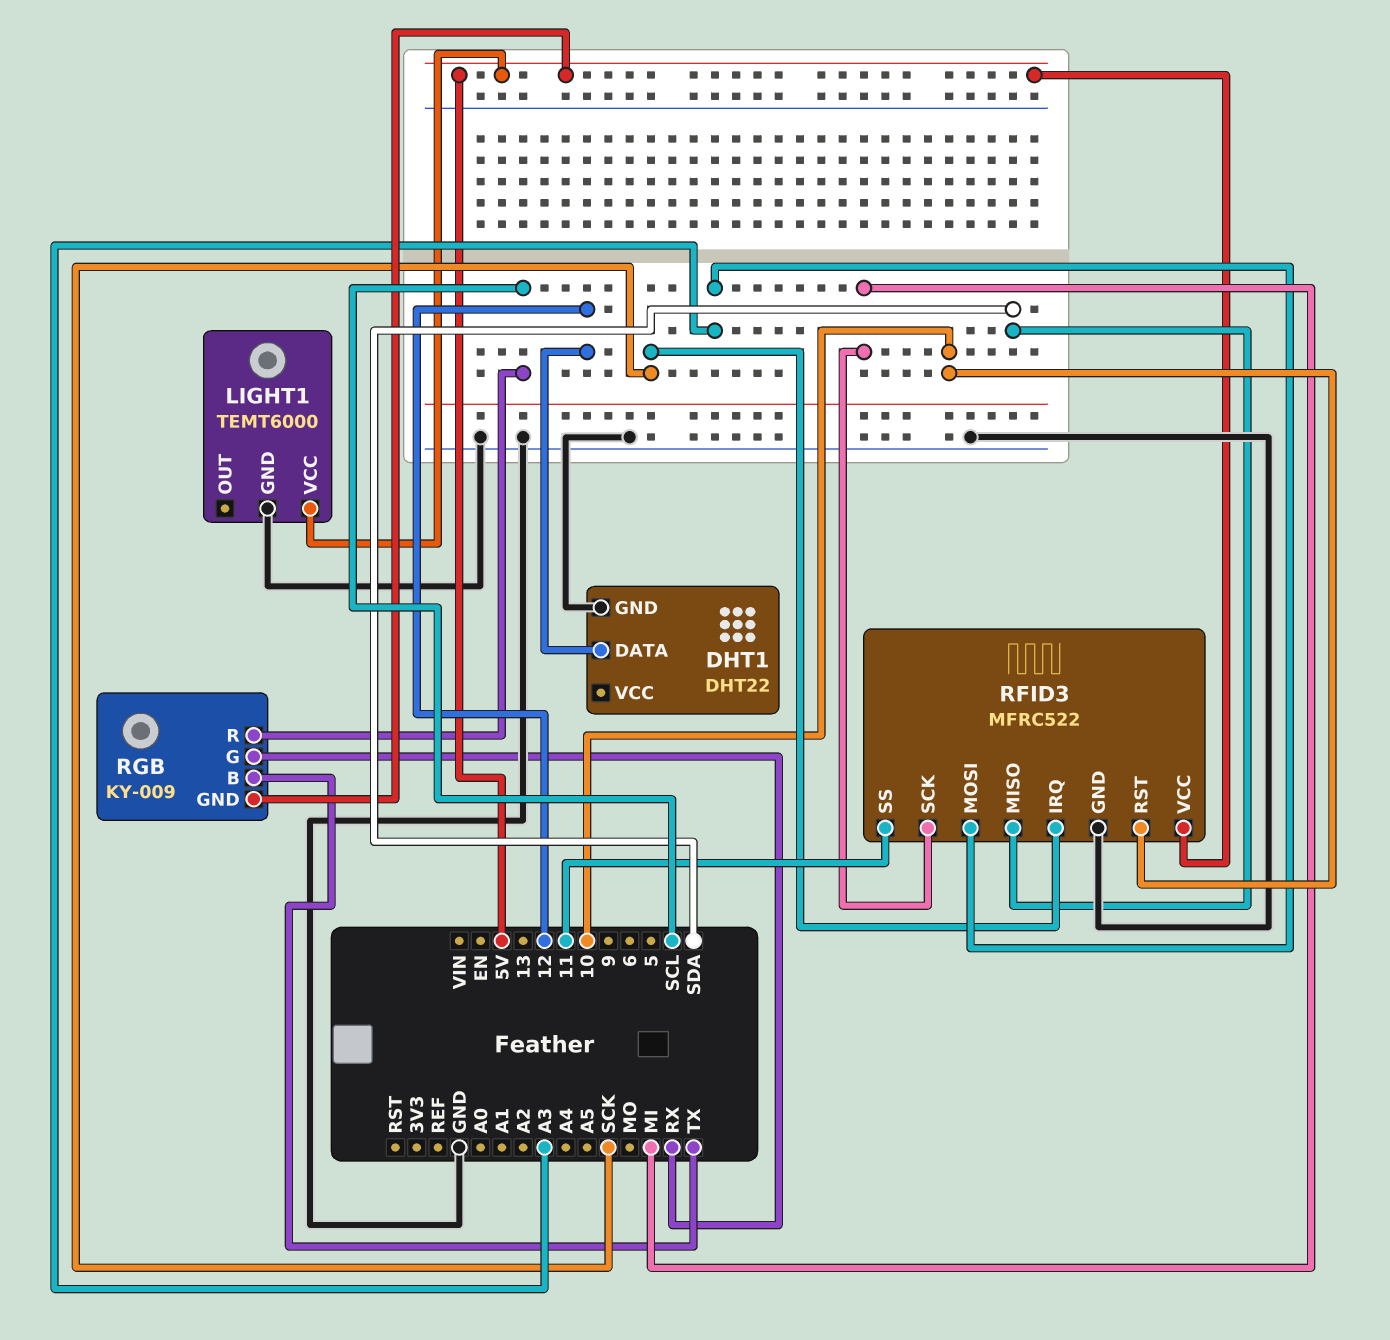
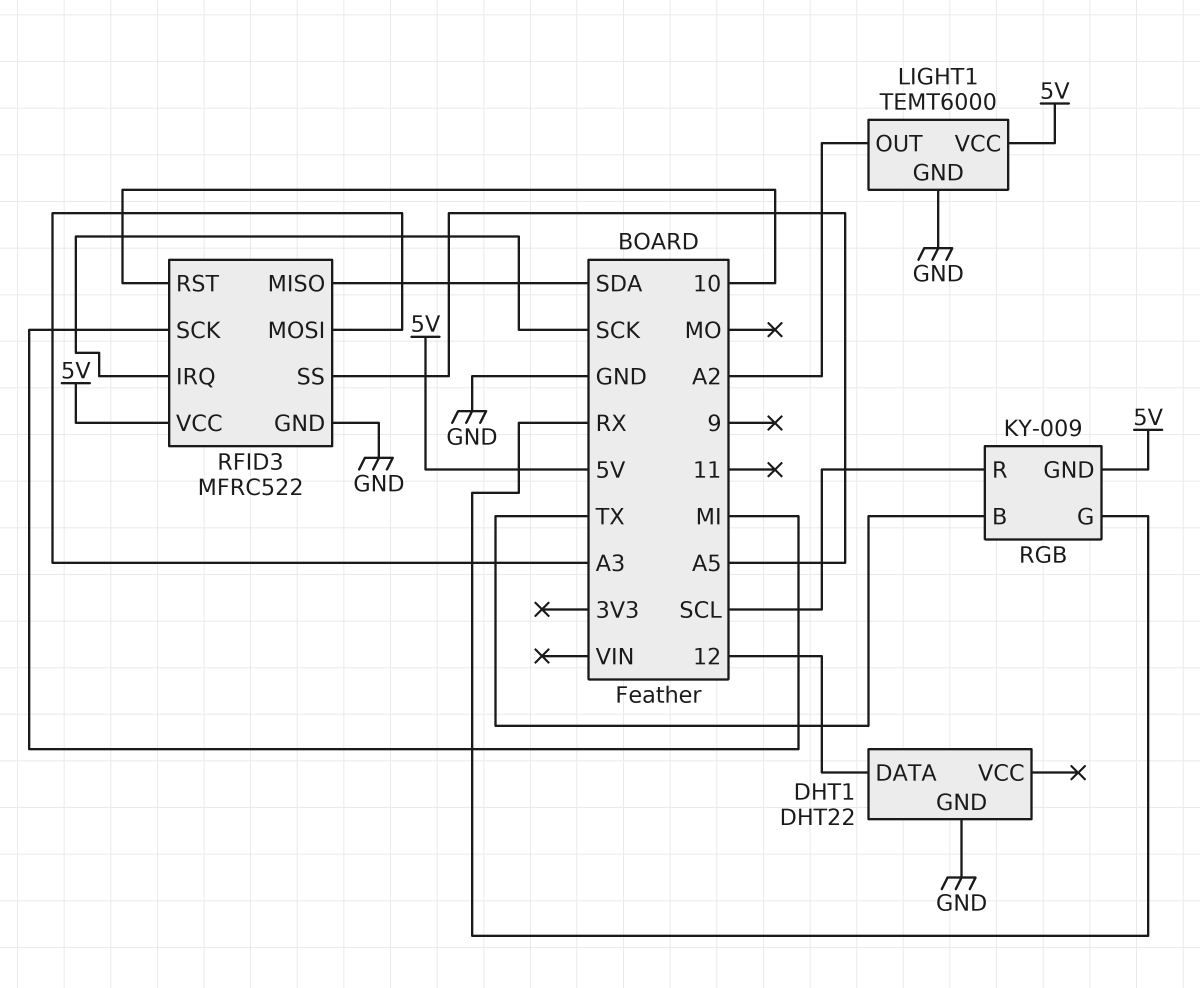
LIGHT1 pin OUT: none -> A2
RFID3 pin SS: 11 -> A5

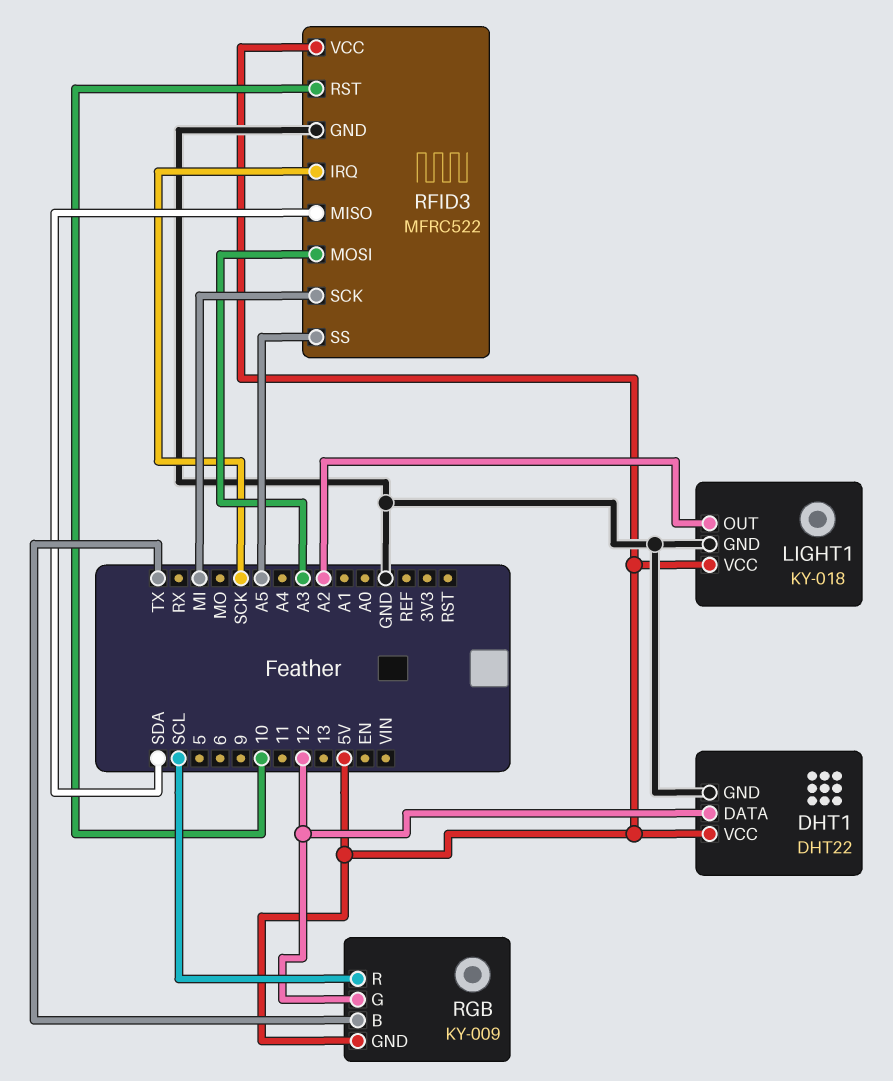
DHT1 pin VCC: none -> 5V
LIGHT1: TEMT6000 -> KY-018
RGB pin G: RX -> 12

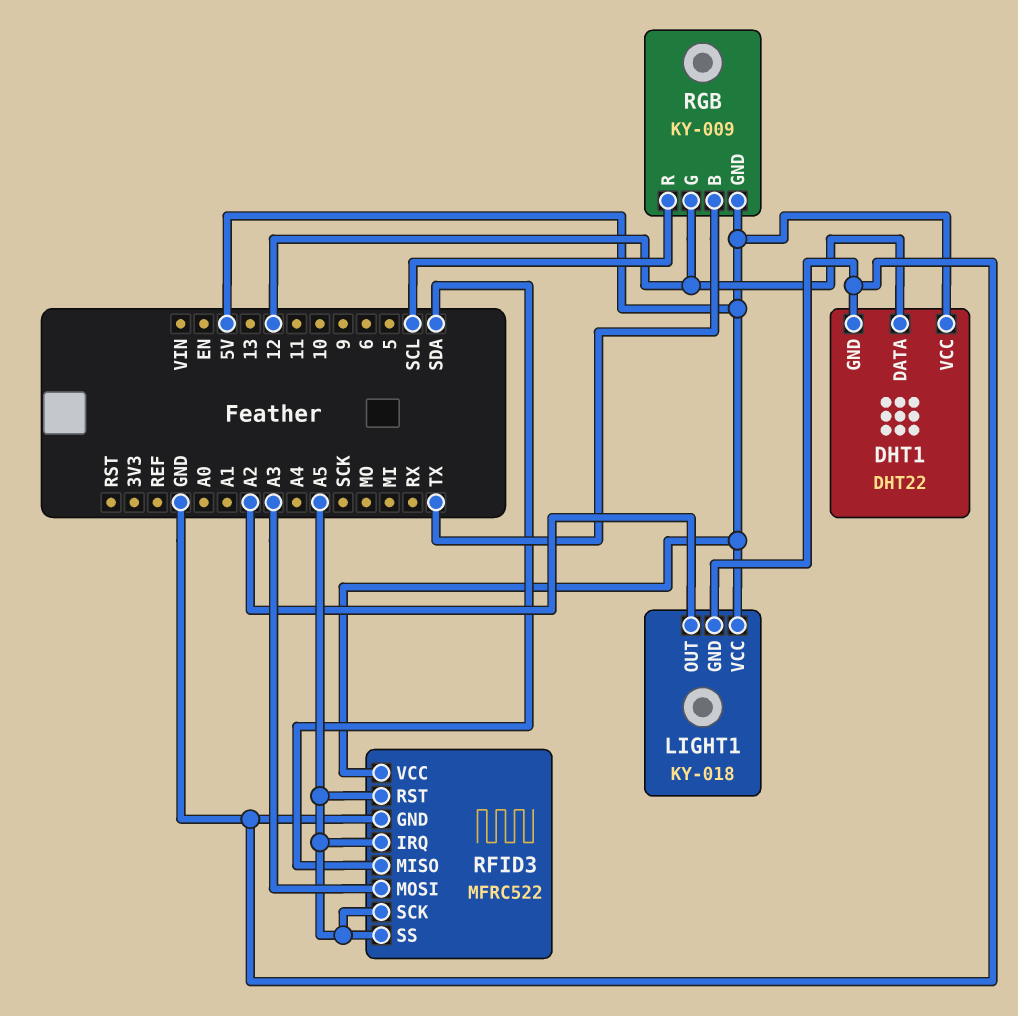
RFID3 pin IRQ: SCK -> A5
RFID3 pin RST: 10 -> A5
RFID3 pin SCK: MI -> A5

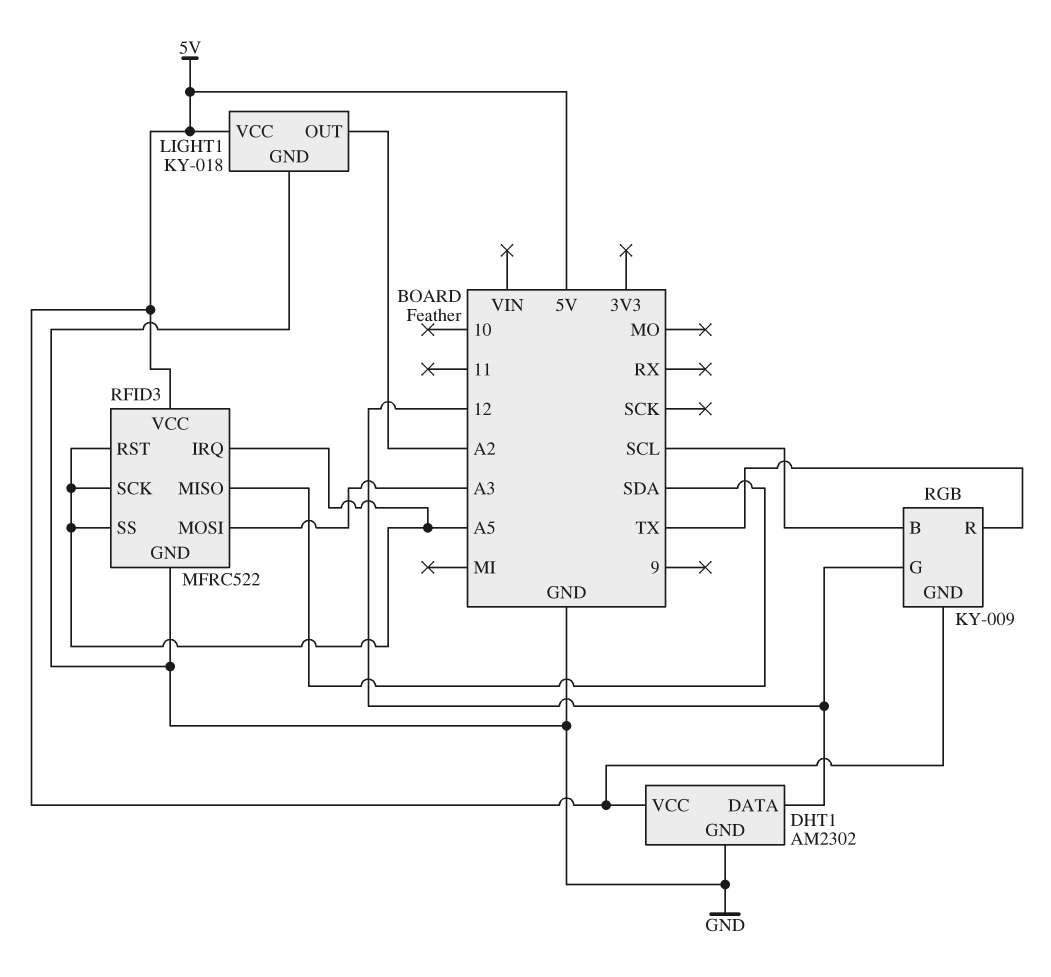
DHT1: DHT22 -> AM2302
RGB pin B: TX -> SCL
RGB pin R: SCL -> TX

